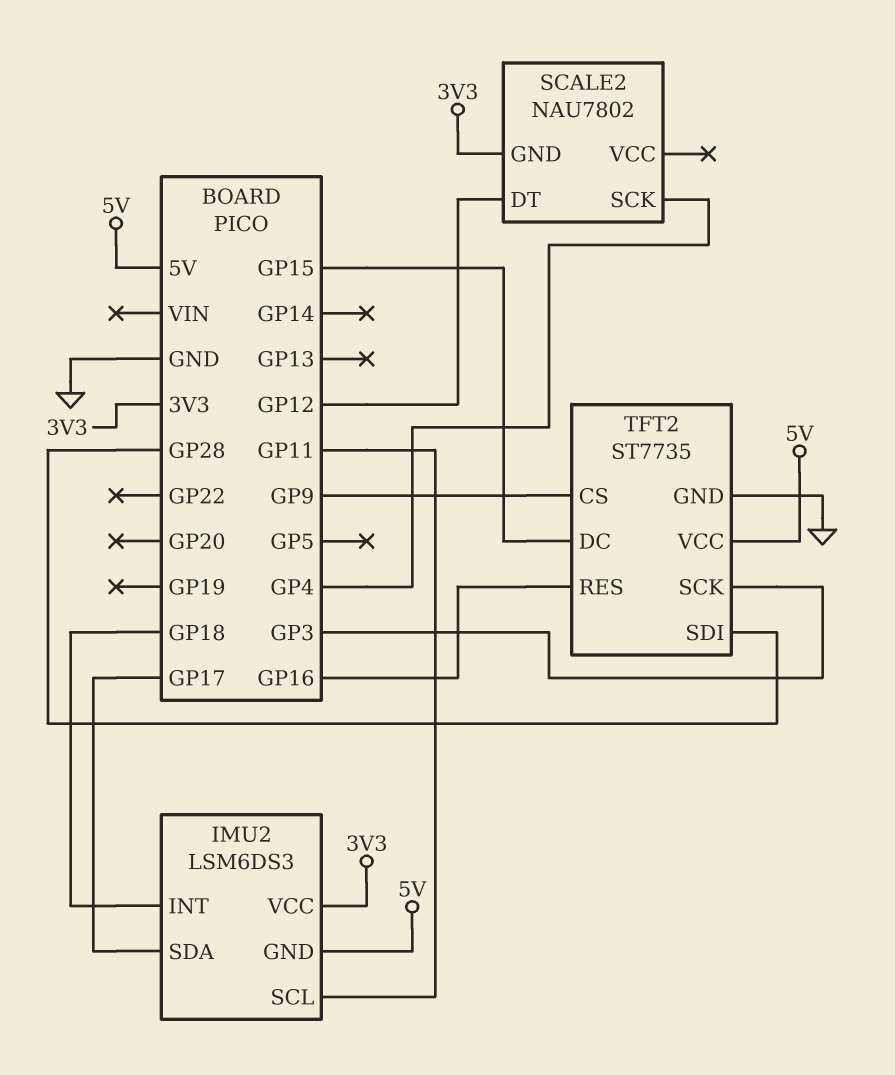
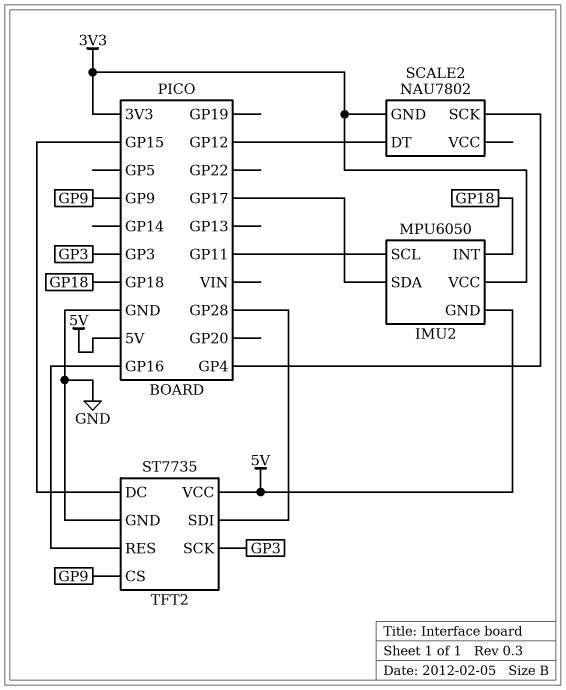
IMU2: LSM6DS3 -> MPU6050

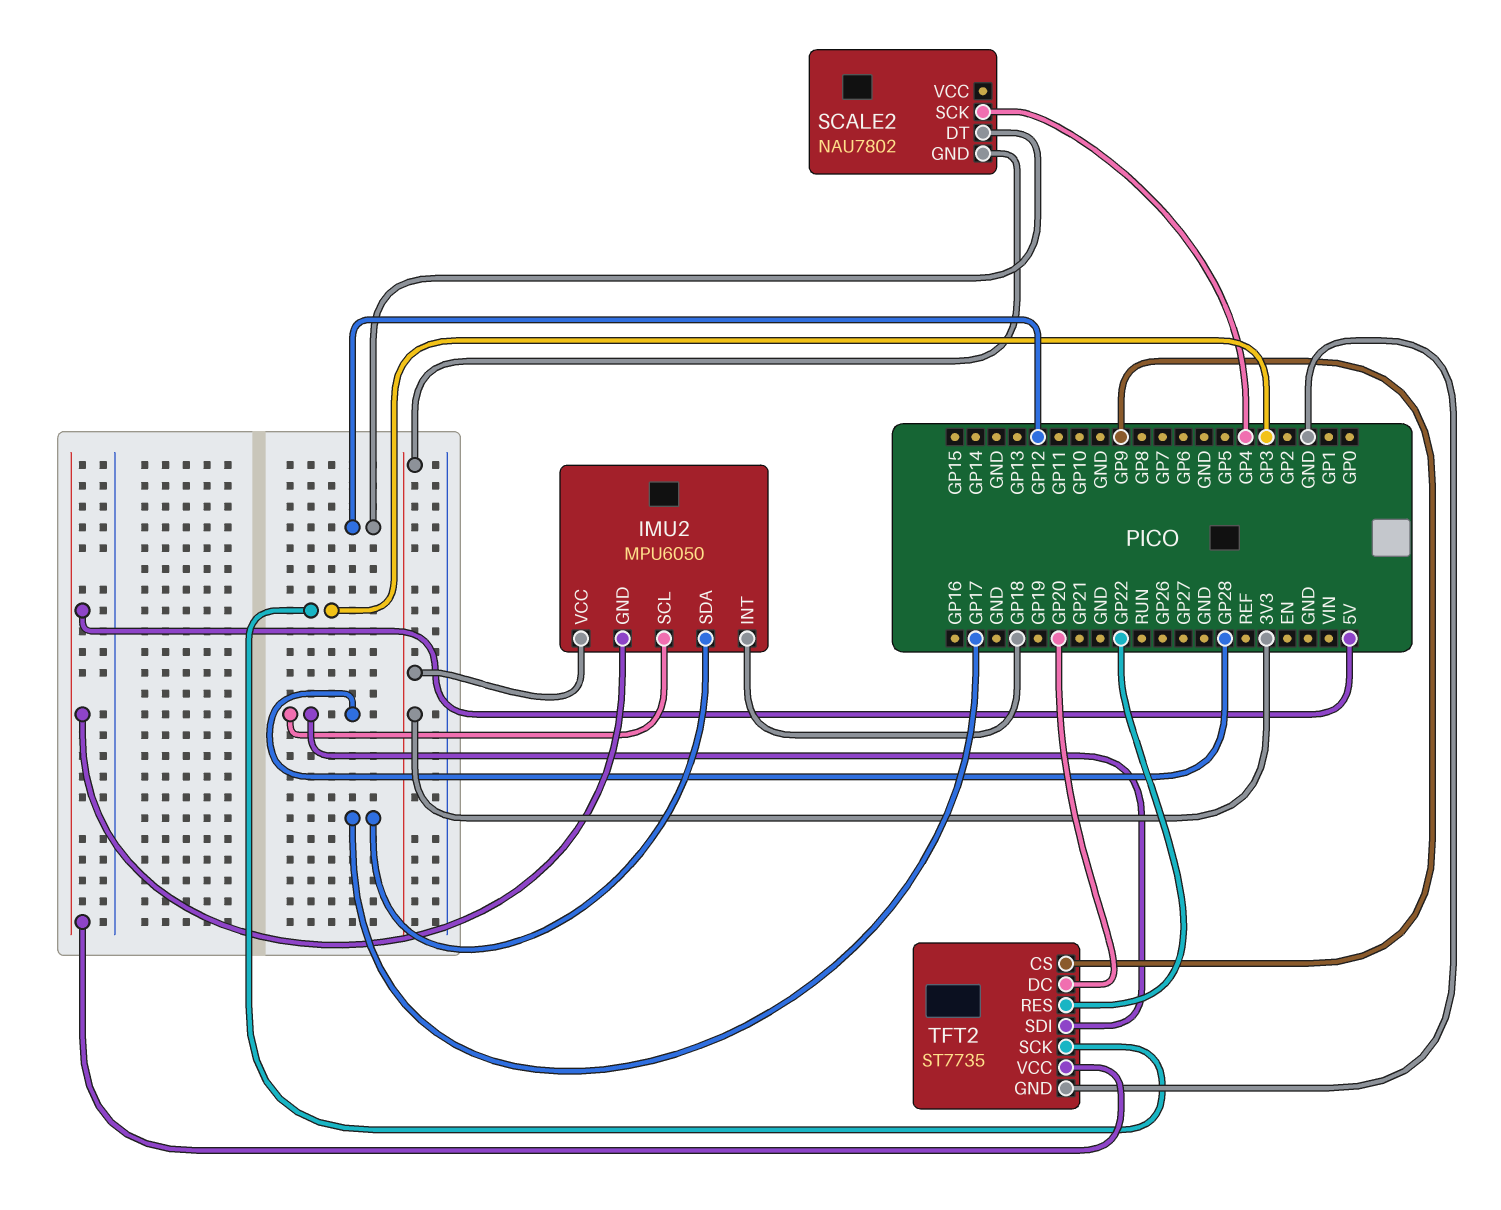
IMU2 pin SCL: GP11 -> GP28
TFT2 pin DC: GP15 -> GP20
TFT2 pin RES: GP16 -> GP22

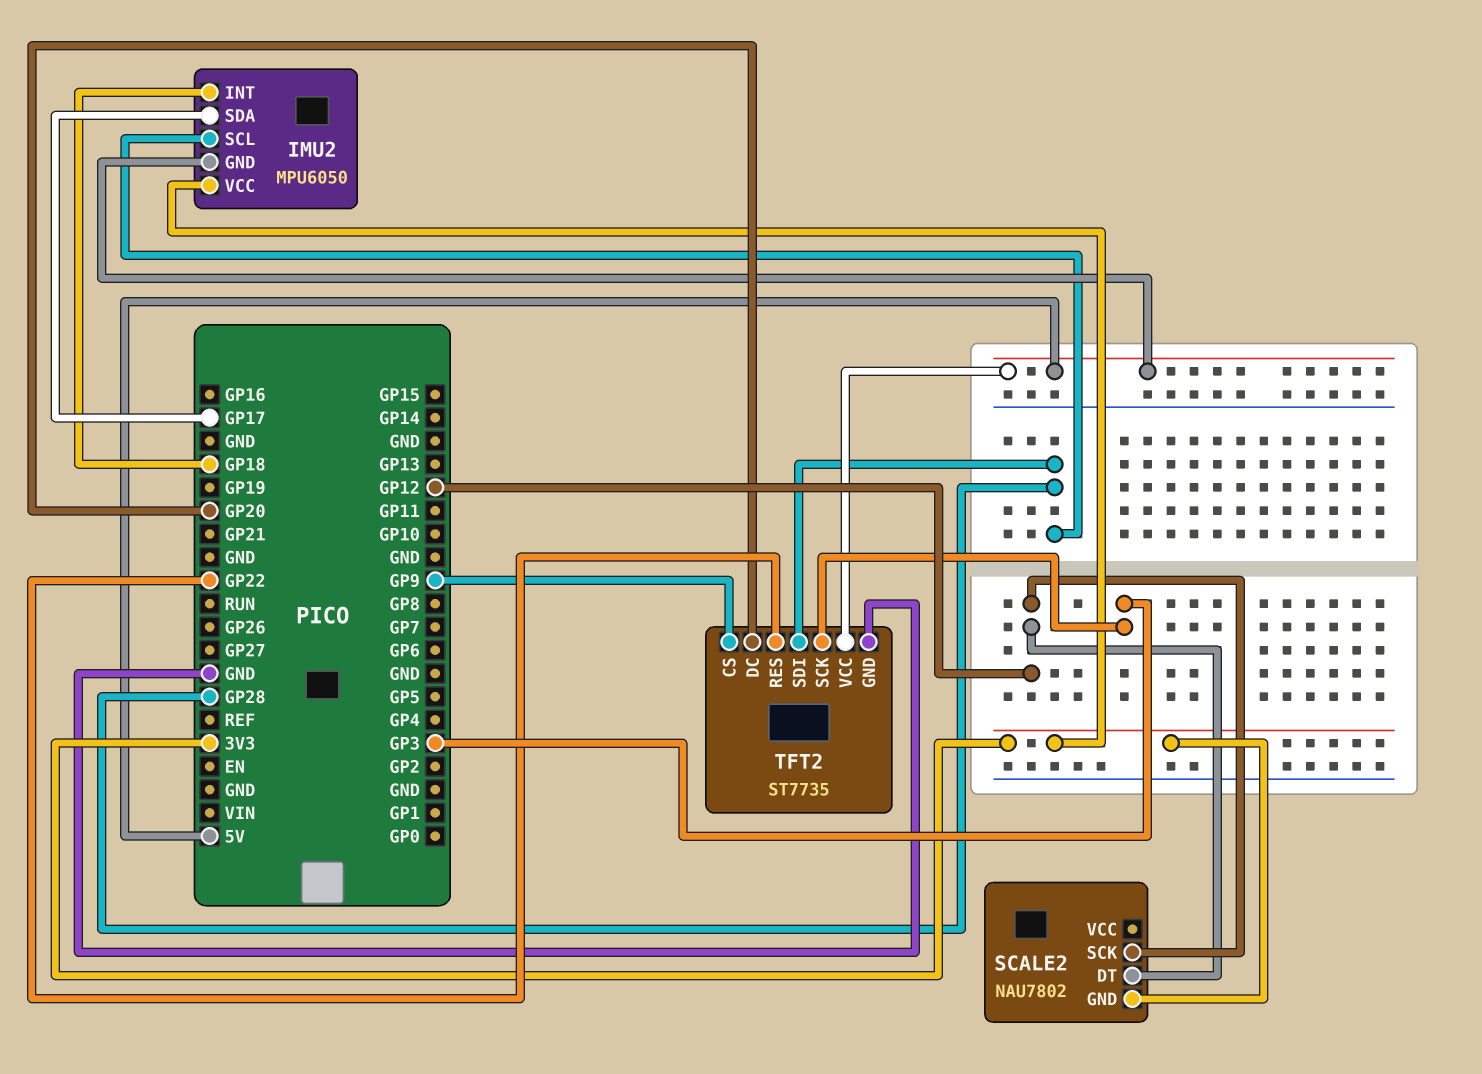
SCALE2 pin SCK: GP4 -> GP12

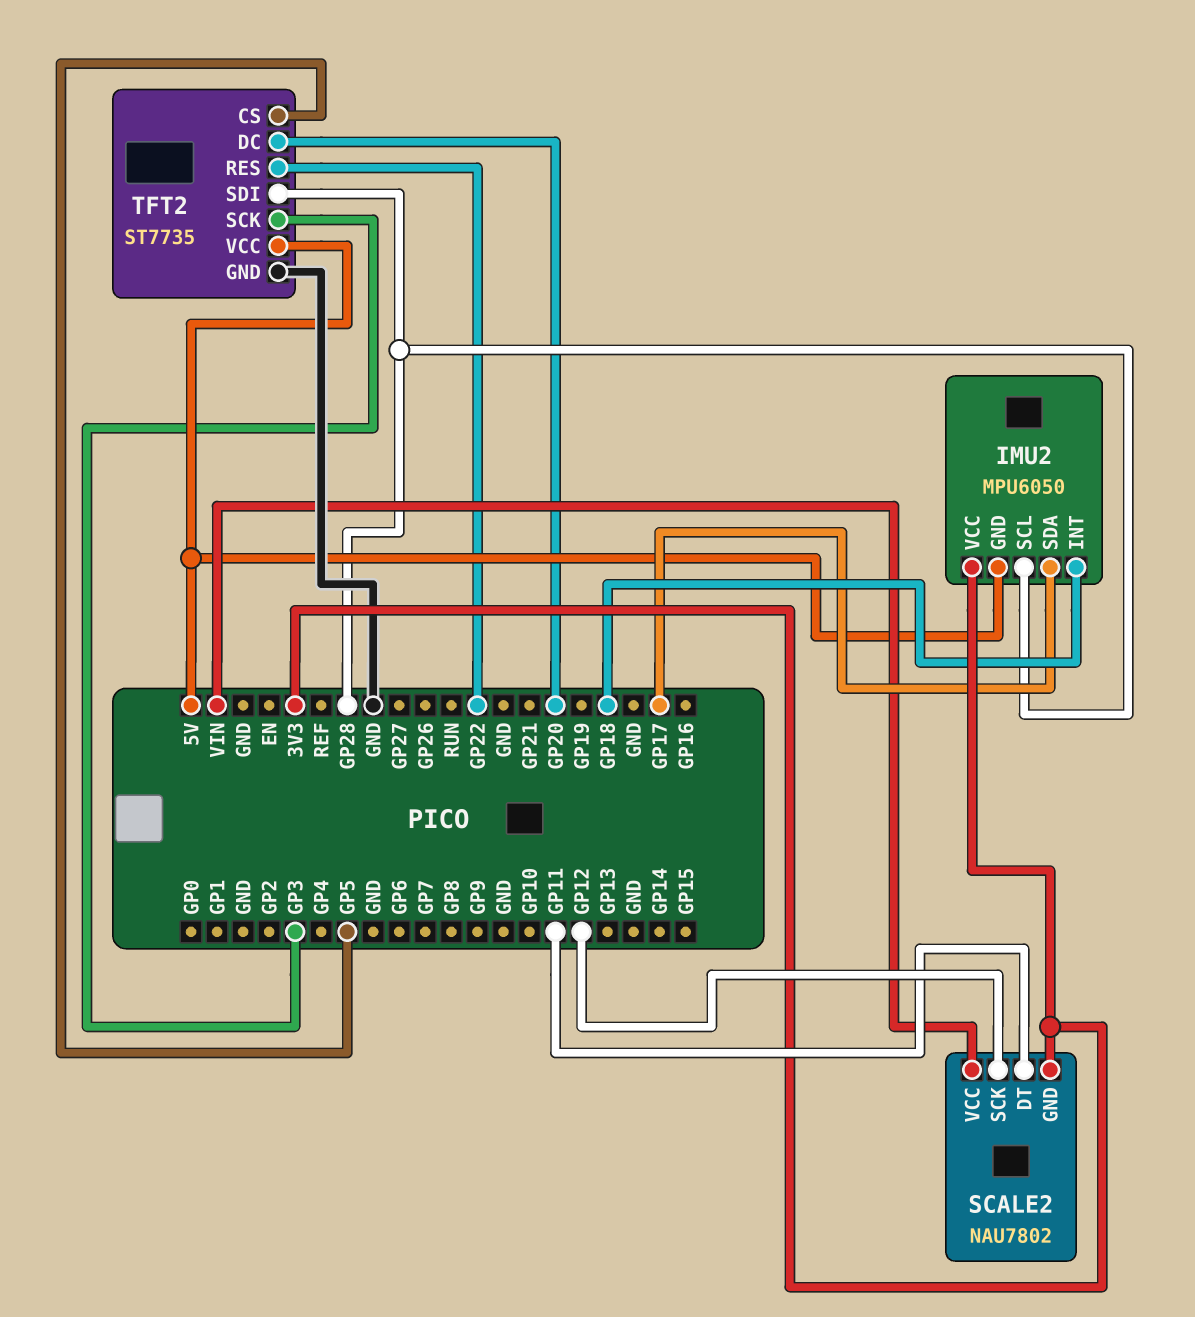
SCALE2 pin DT: GP12 -> GP11
SCALE2 pin VCC: none -> VIN
TFT2 pin CS: GP9 -> GP5

